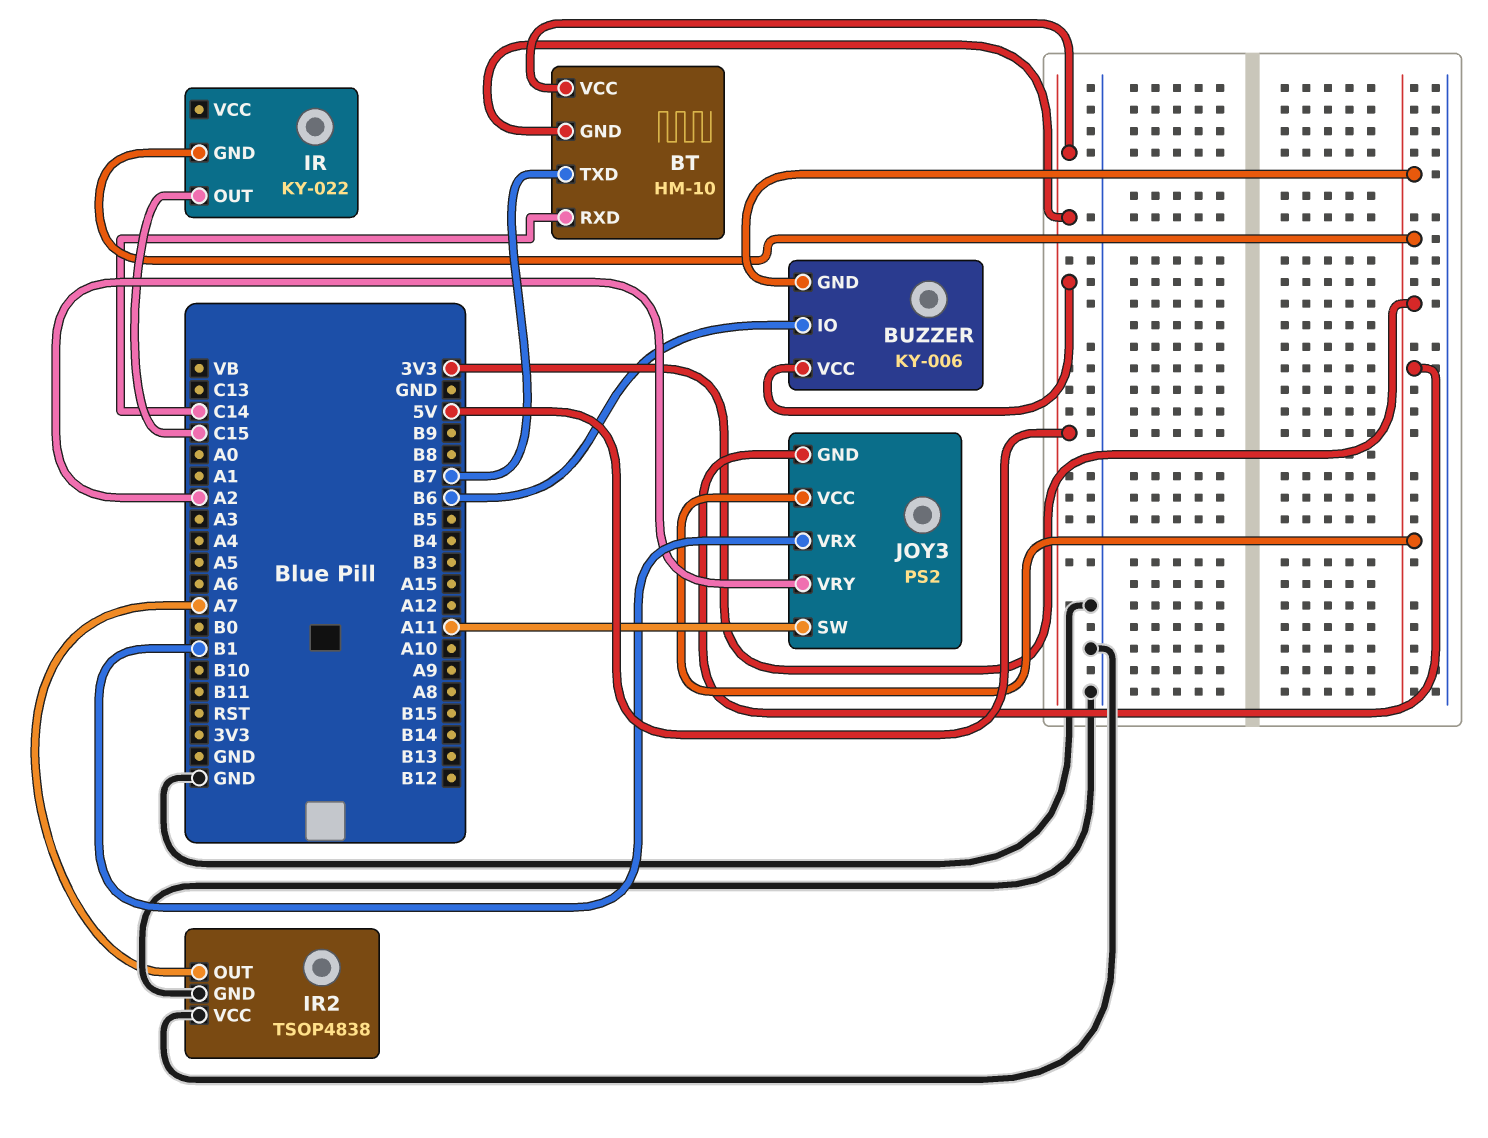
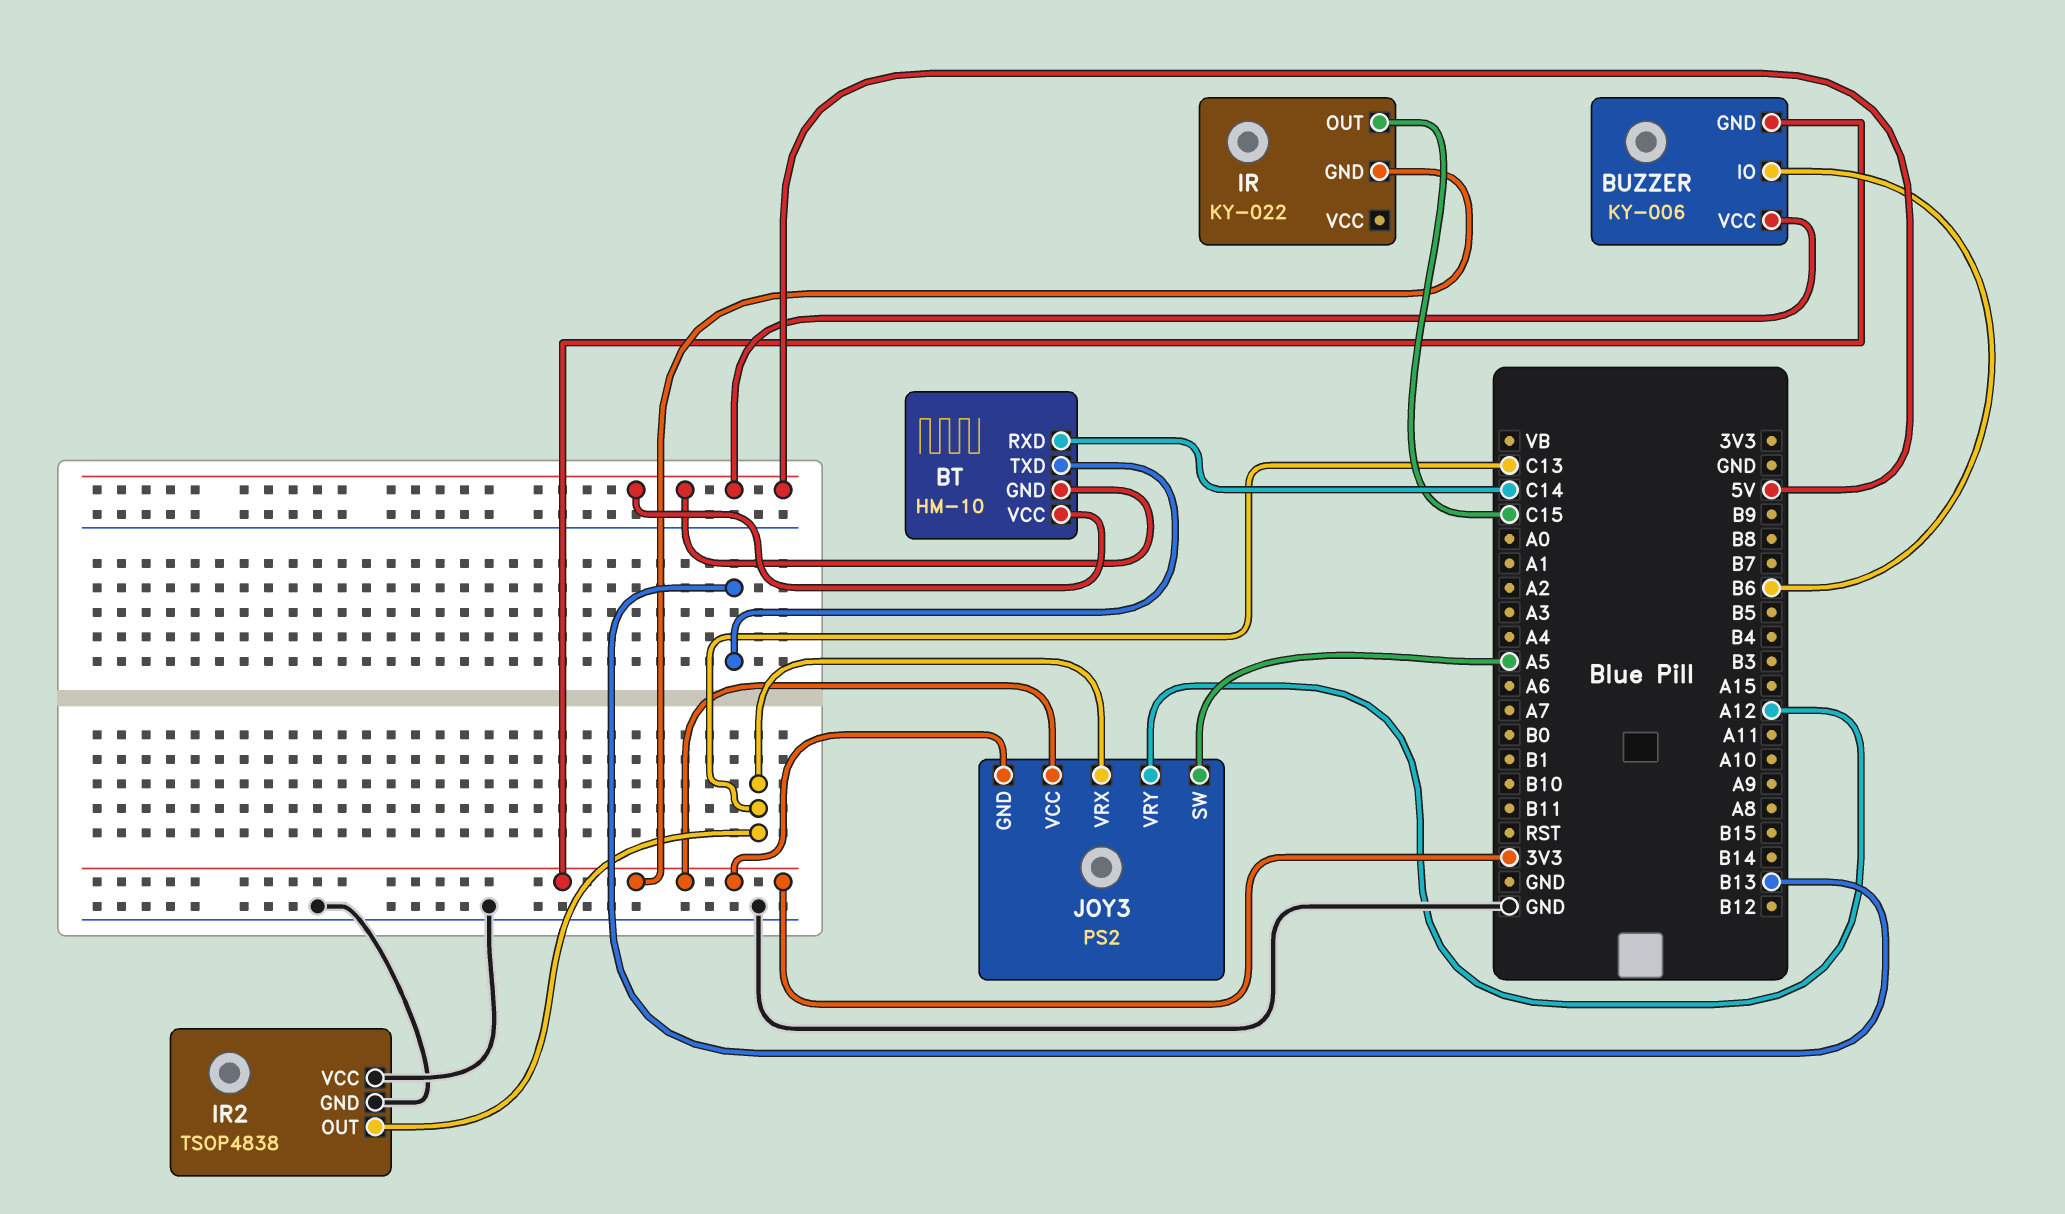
BT pin TXD: B7 -> B13
IR2 pin OUT: A7 -> C13
JOY3 pin SW: A11 -> A5
JOY3 pin VRX: B1 -> C13
JOY3 pin VRY: A2 -> A12

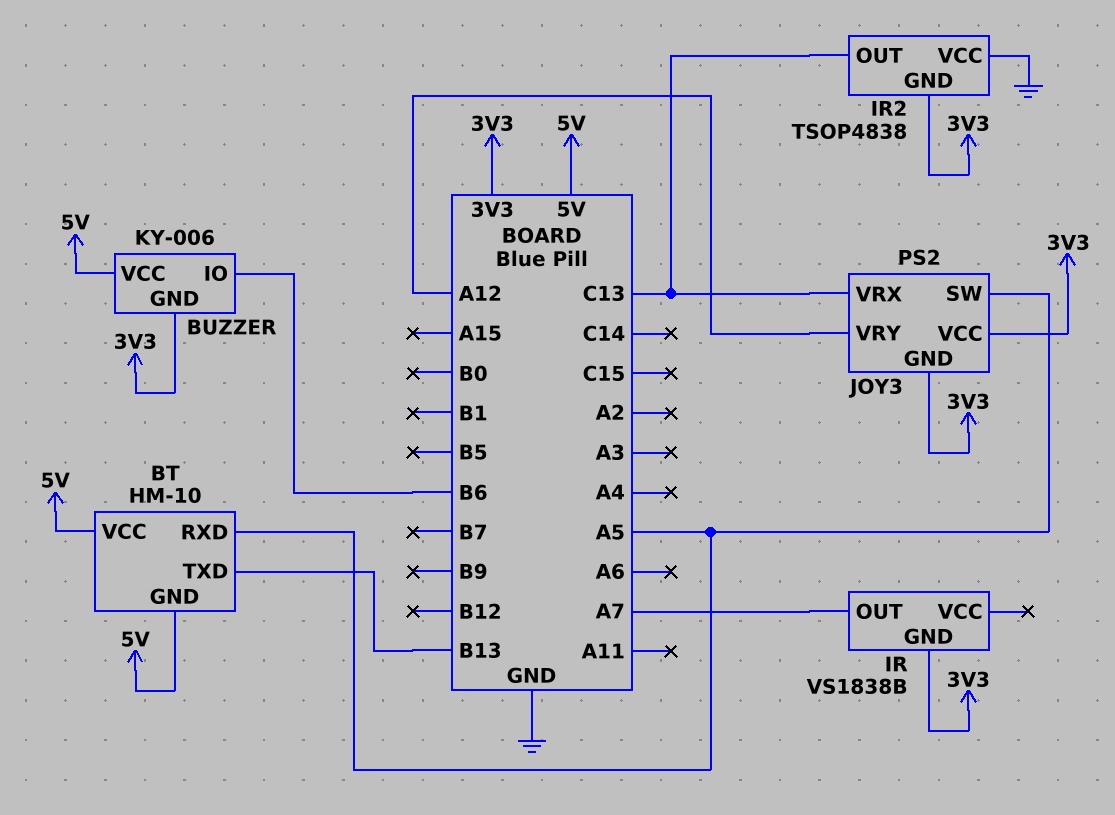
BT pin RXD: C14 -> A5
IR: KY-022 -> VS1838B
IR pin OUT: C15 -> A7
IR2 pin GND: GND -> 3V3

